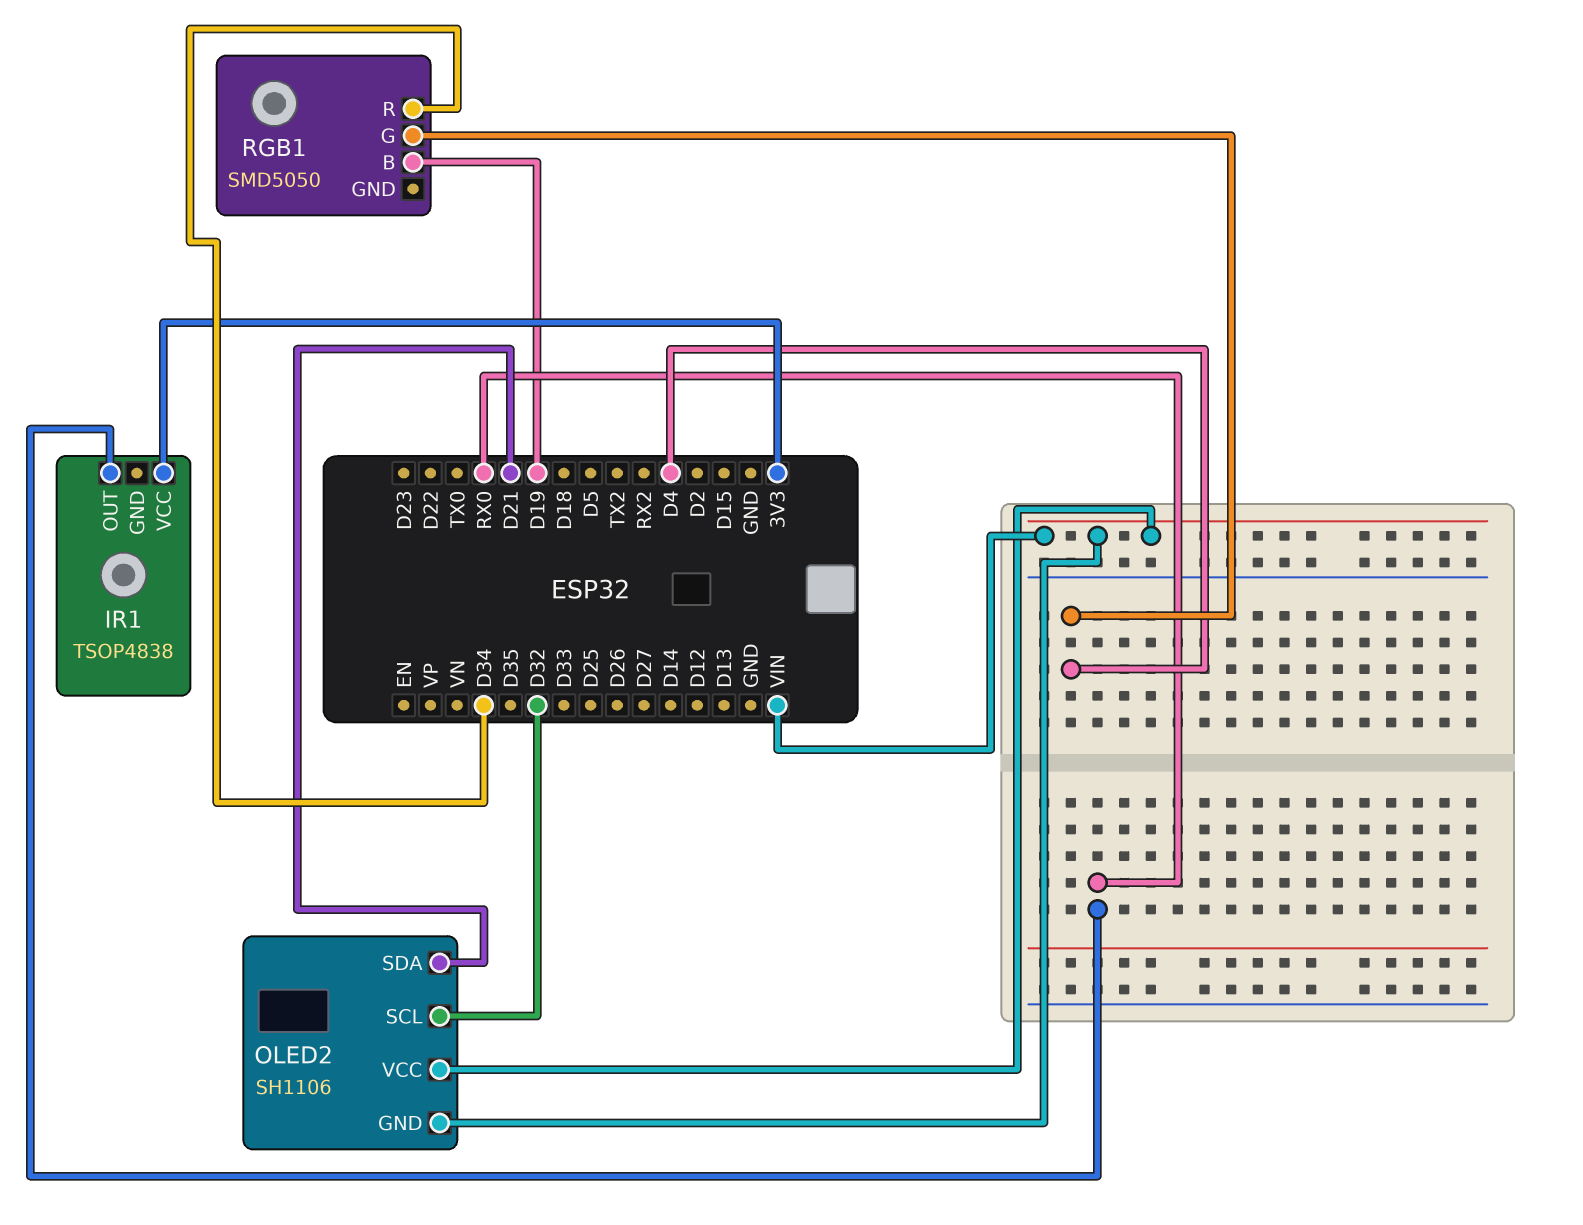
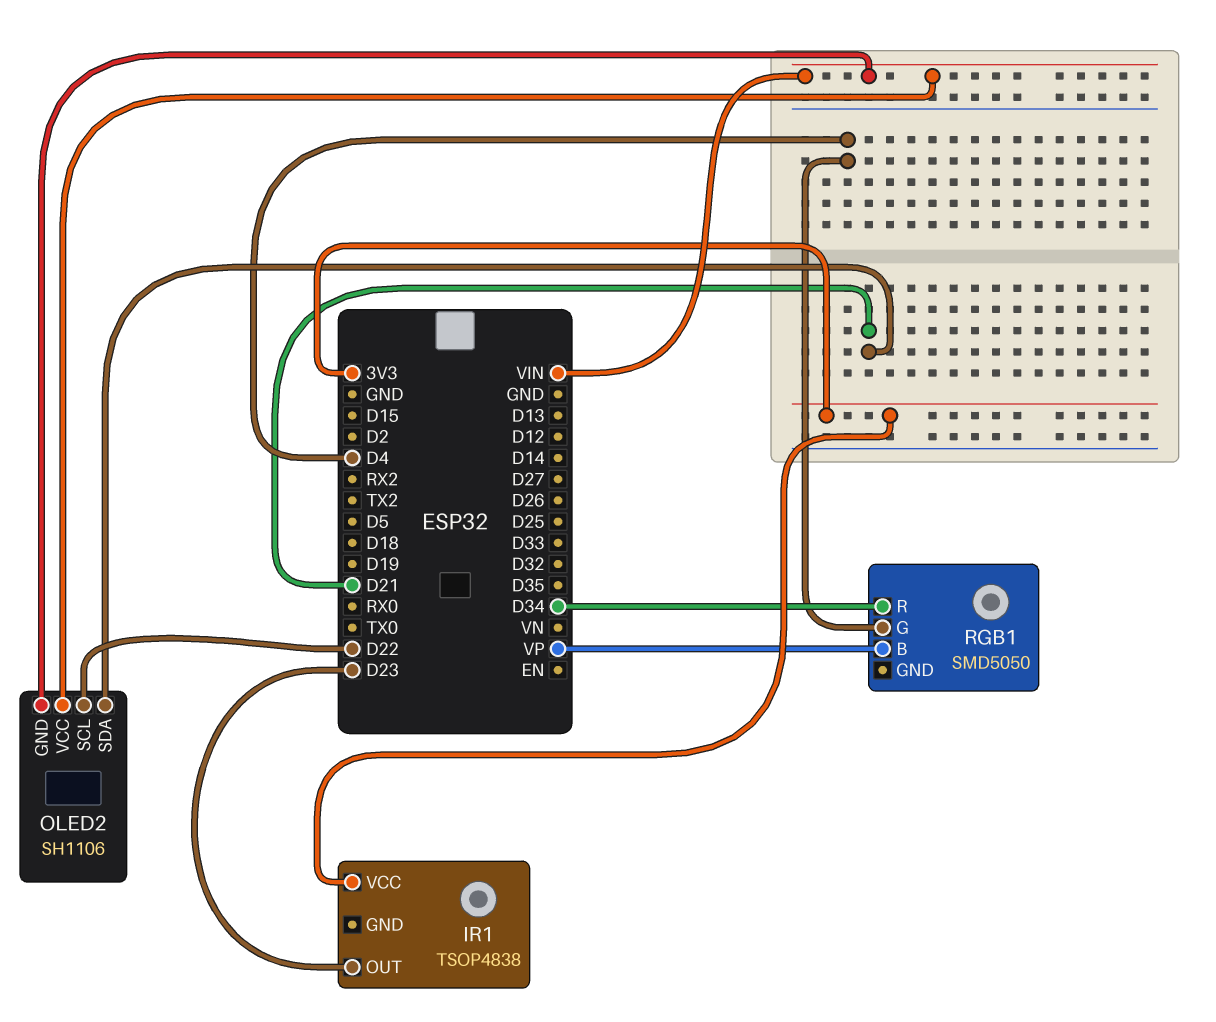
IR1 pin OUT: RX0 -> D23
OLED2 pin SCL: D32 -> D22
RGB1 pin B: D19 -> VP

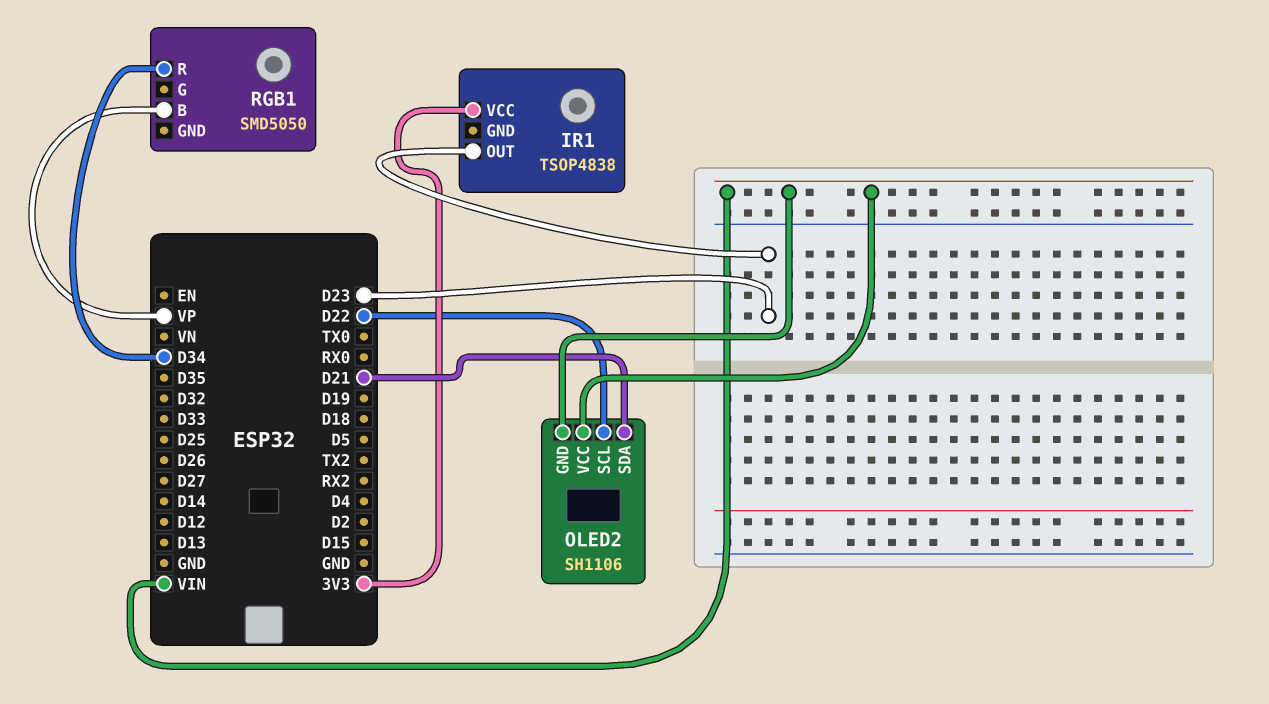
RGB1 pin G: D4 -> none

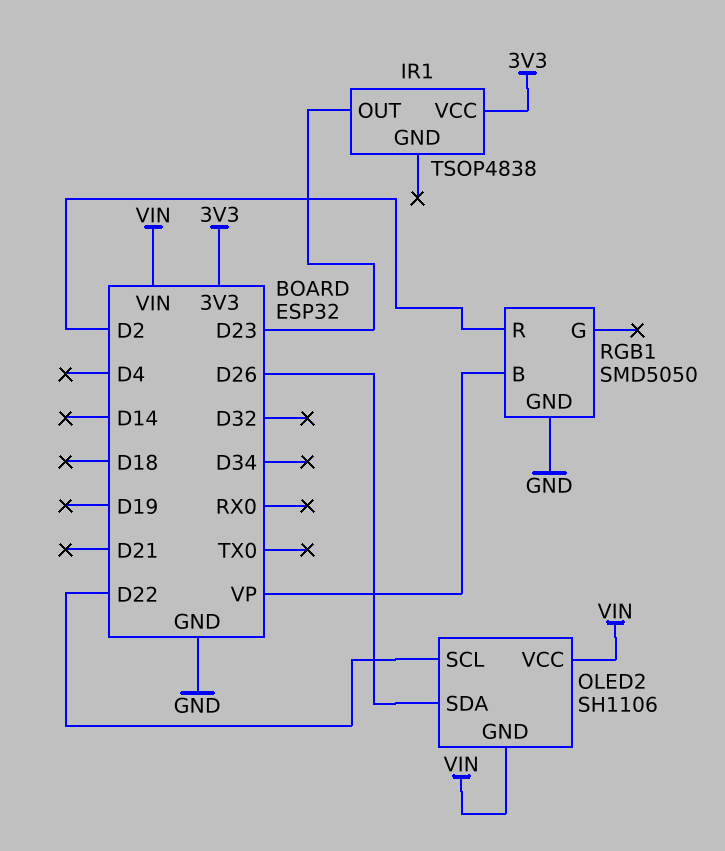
OLED2 pin SDA: D21 -> D26
RGB1 pin GND: none -> GND
RGB1 pin R: D34 -> D2

